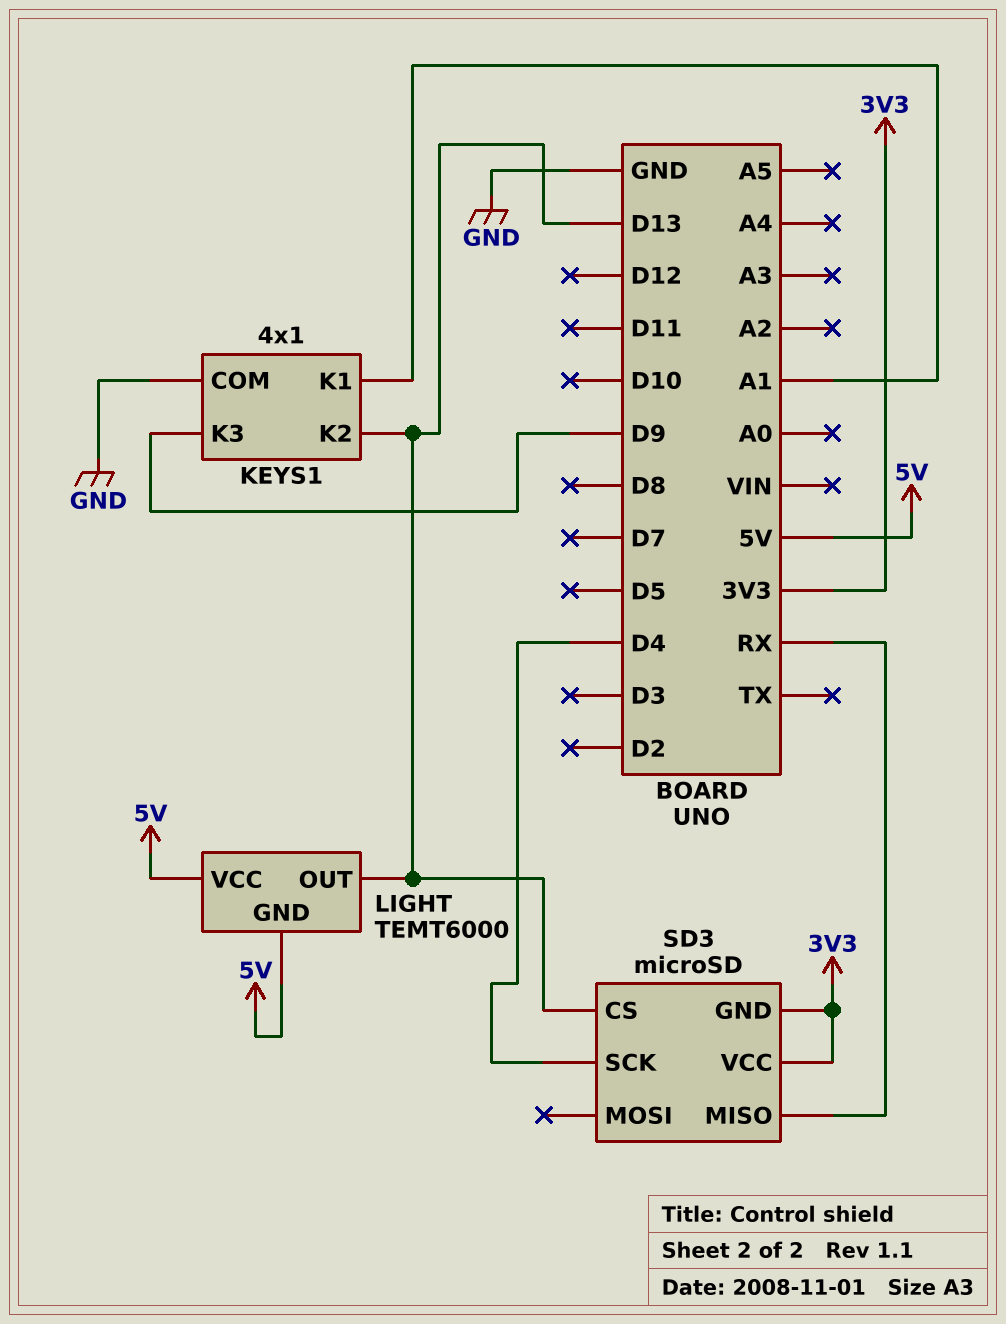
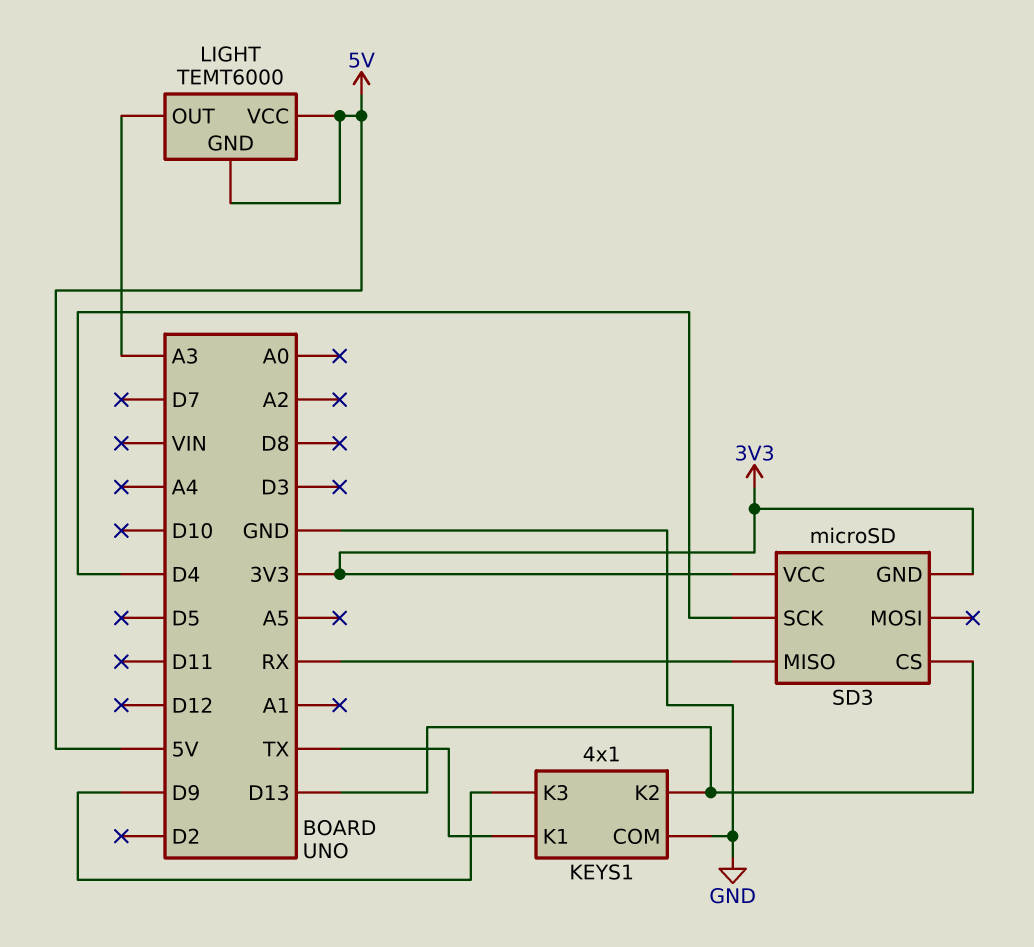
KEYS1 pin K1: A1 -> TX
LIGHT pin OUT: D13 -> A3

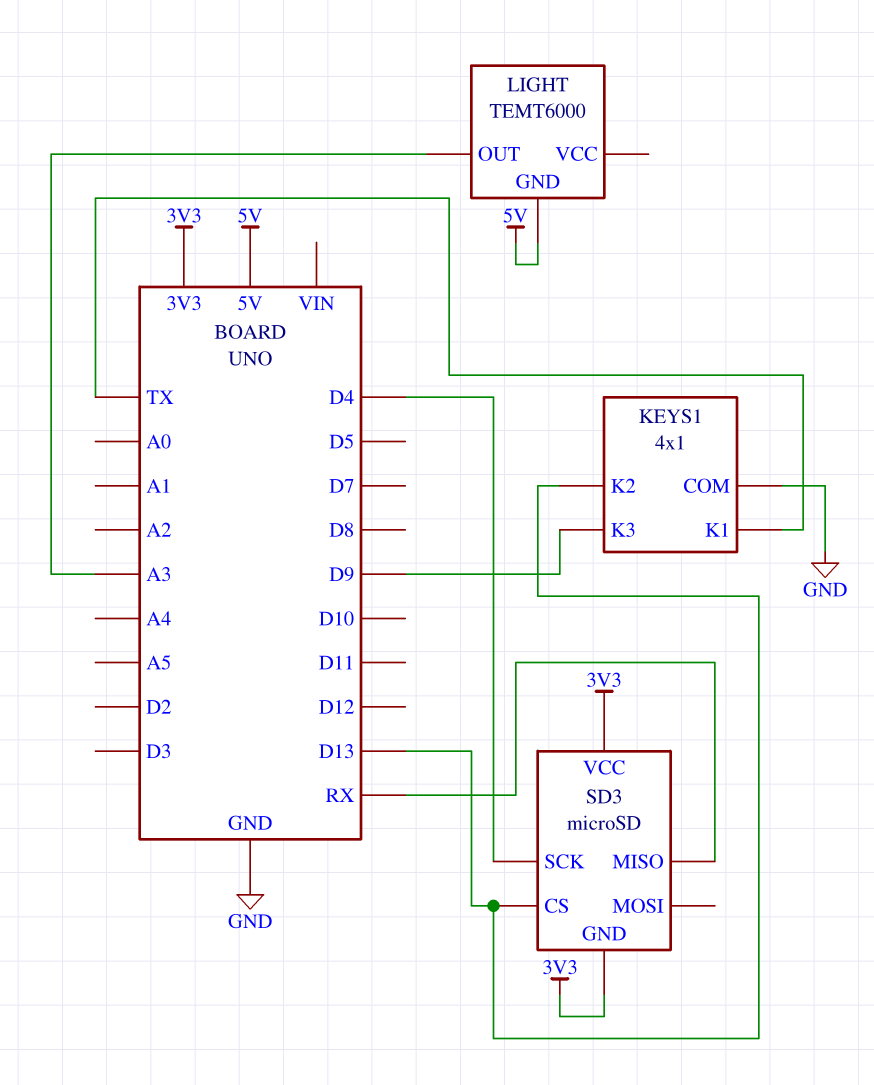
LIGHT pin VCC: 5V -> none

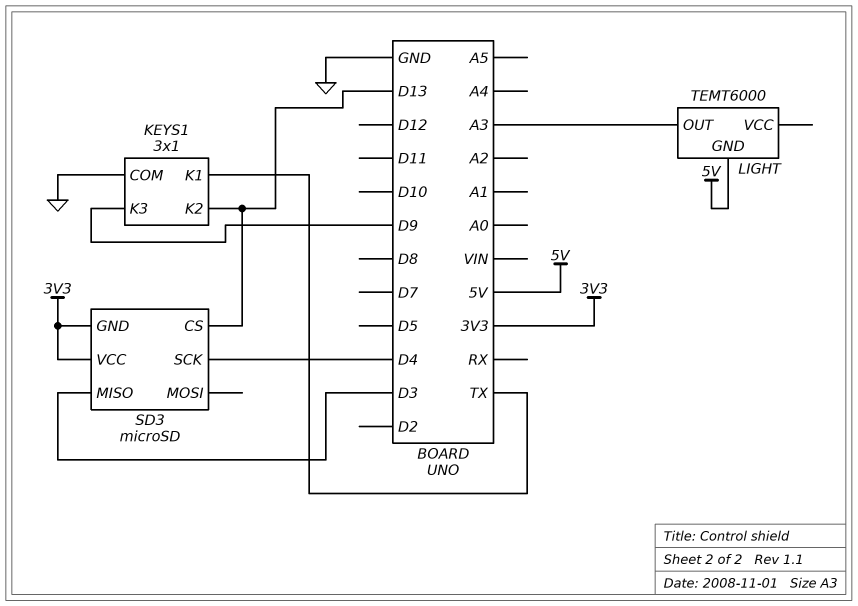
KEYS1: 4x1 -> 3x1
SD3 pin MISO: RX -> D3

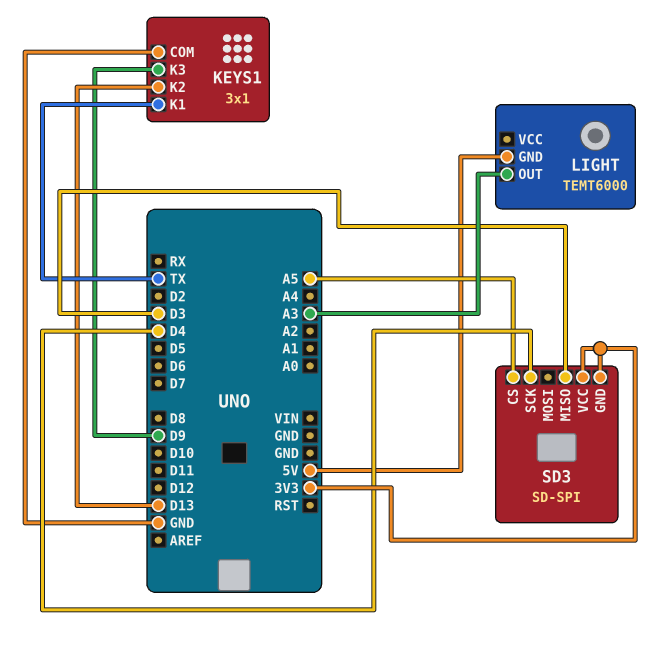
SD3: microSD -> SD-SPI
SD3 pin CS: D13 -> A5

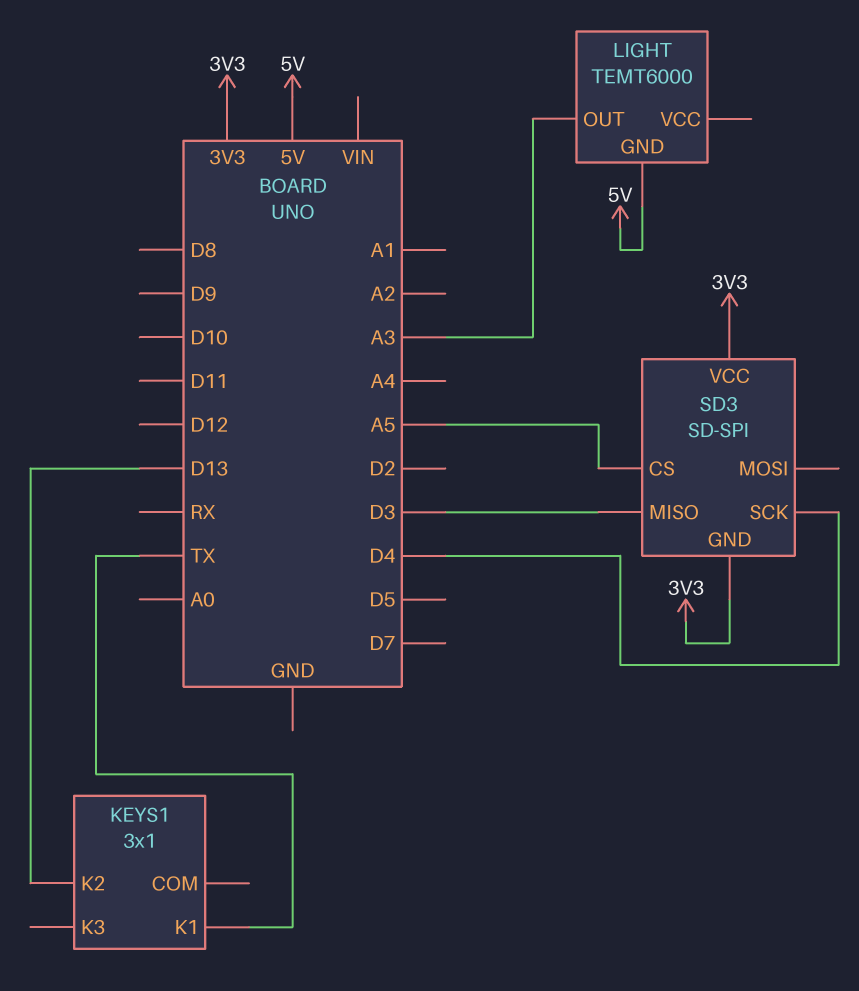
KEYS1 pin COM: GND -> none
KEYS1 pin K3: D9 -> none

